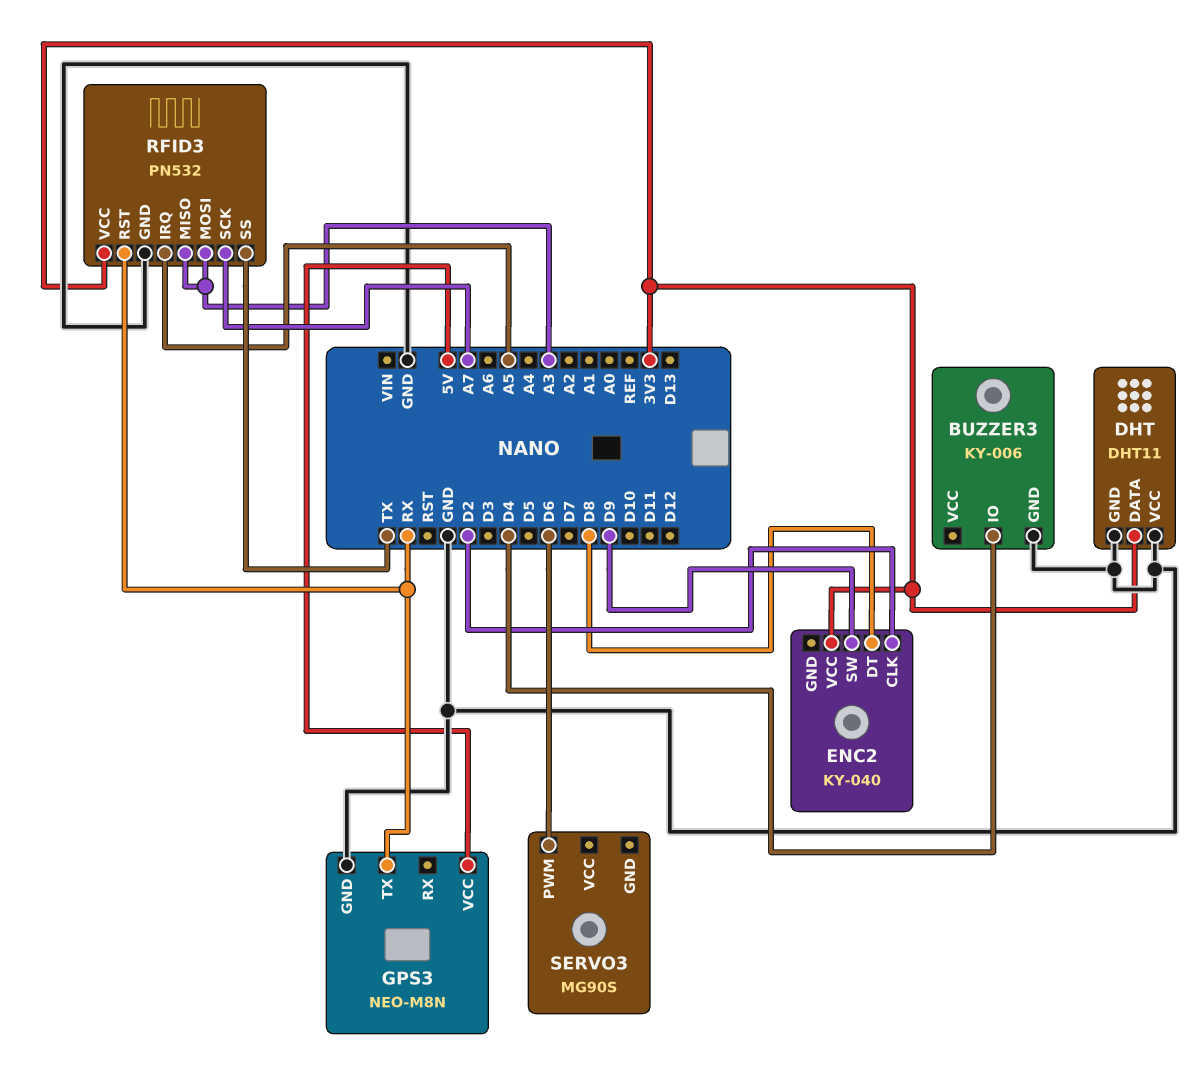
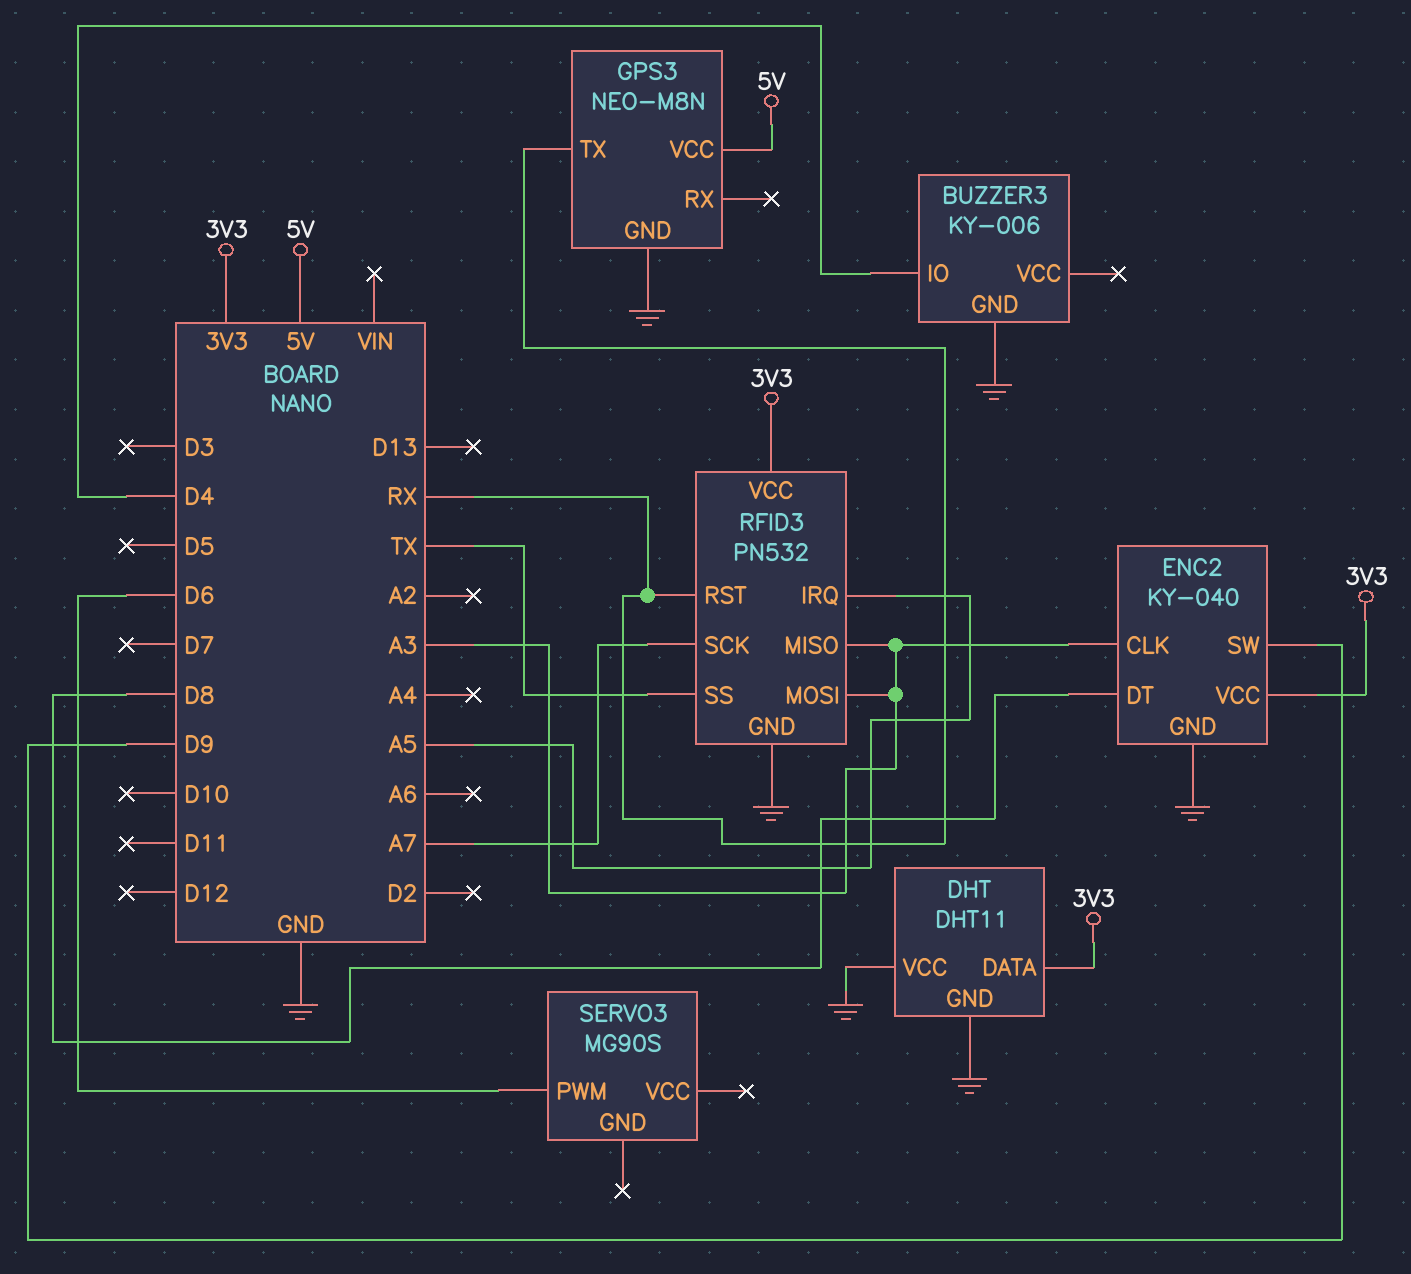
ENC2 pin CLK: D2 -> A3
ENC2 pin GND: none -> GND

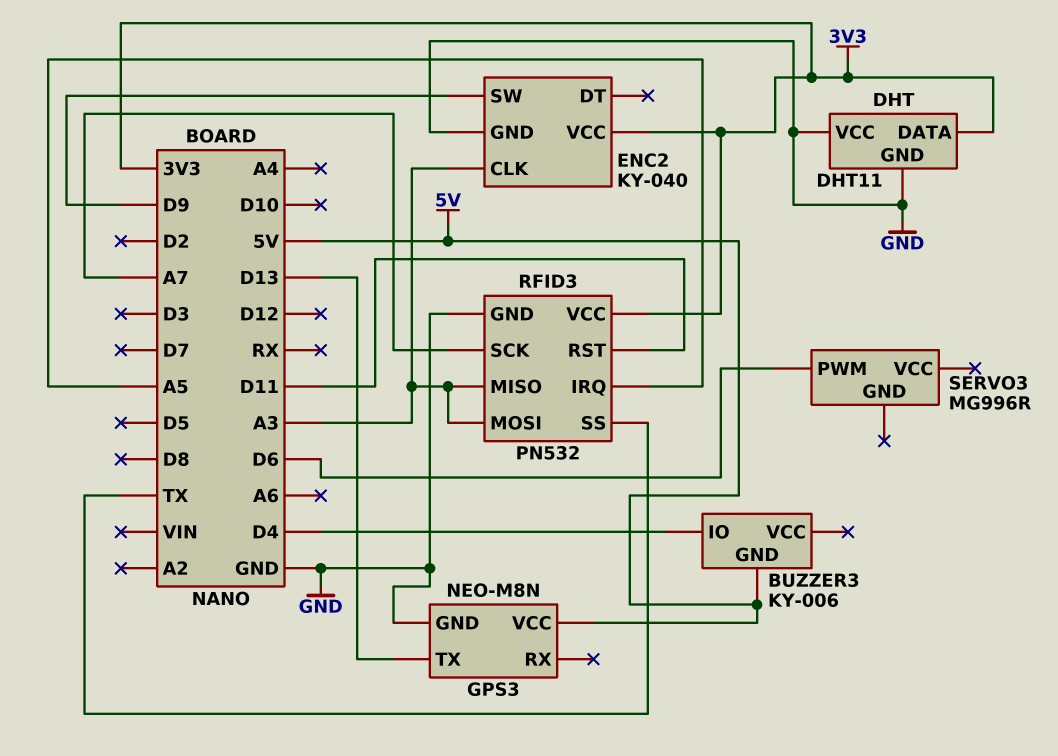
BUZZER3 pin GND: GND -> 5V
ENC2 pin DT: D8 -> none
GPS3 pin TX: RX -> D13
RFID3 pin RST: RX -> D11
SERVO3: MG90S -> MG996R

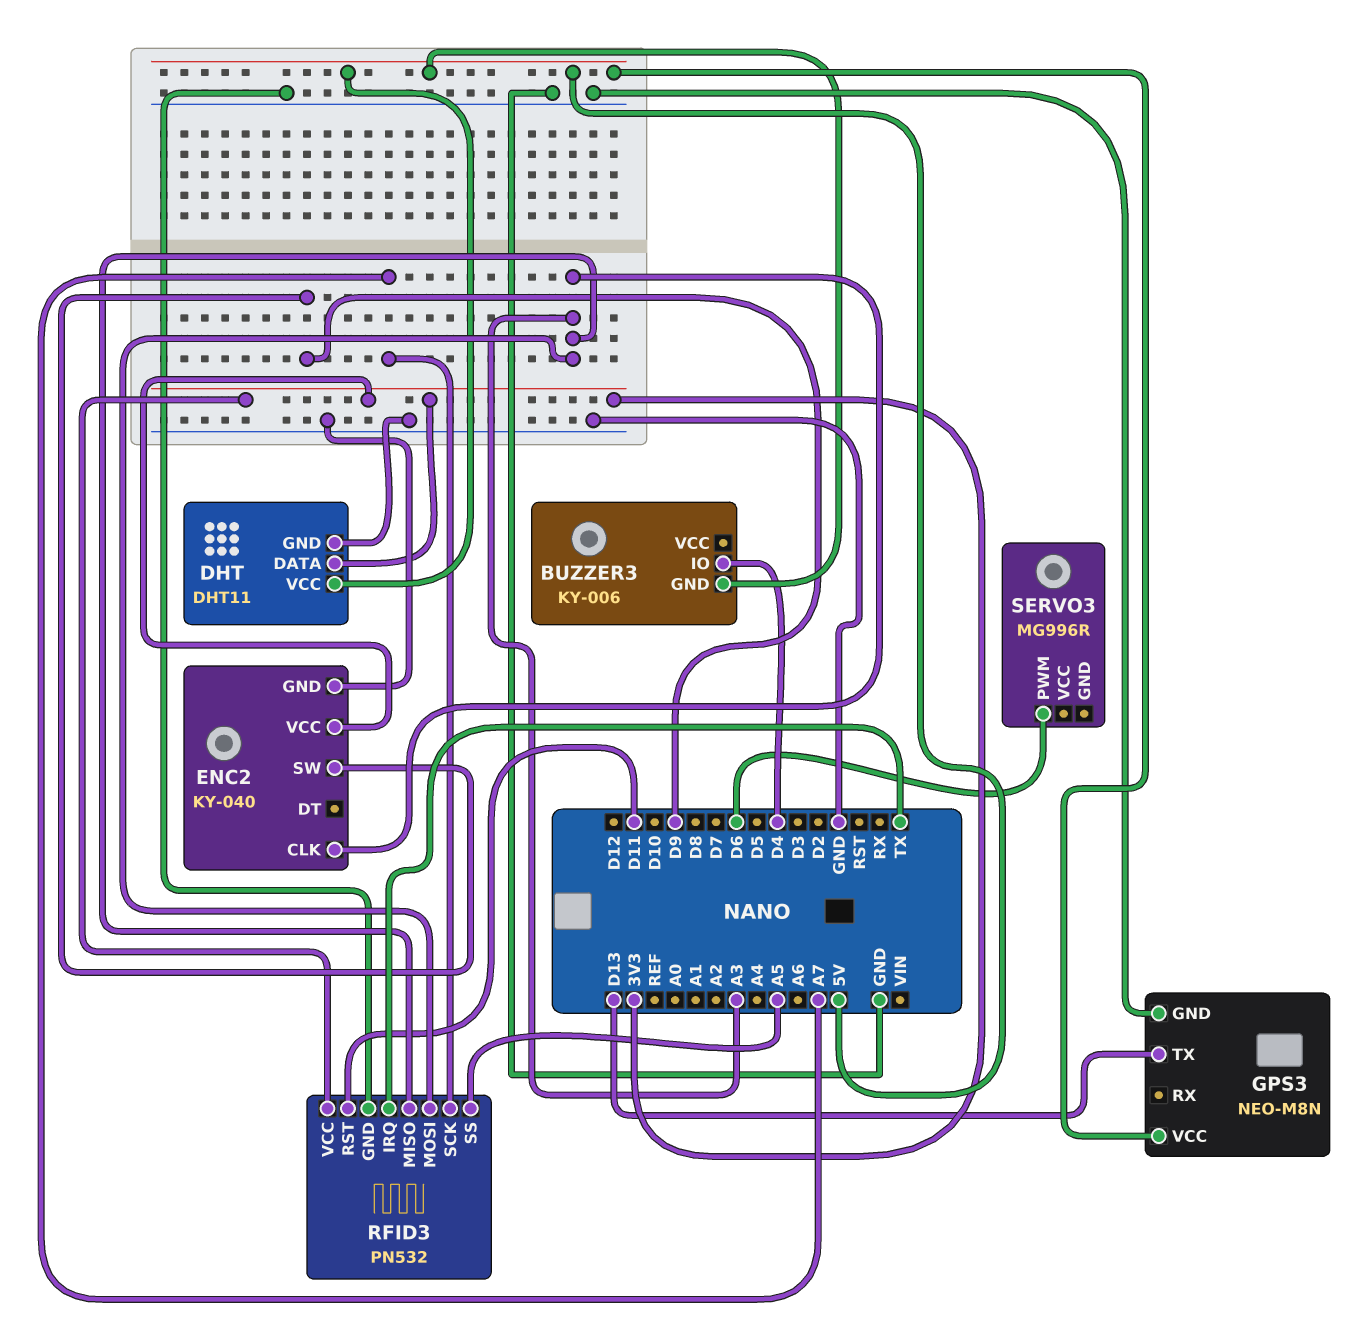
DHT pin VCC: GND -> 5V
RFID3 pin IRQ: A5 -> TX
RFID3 pin SS: TX -> A5

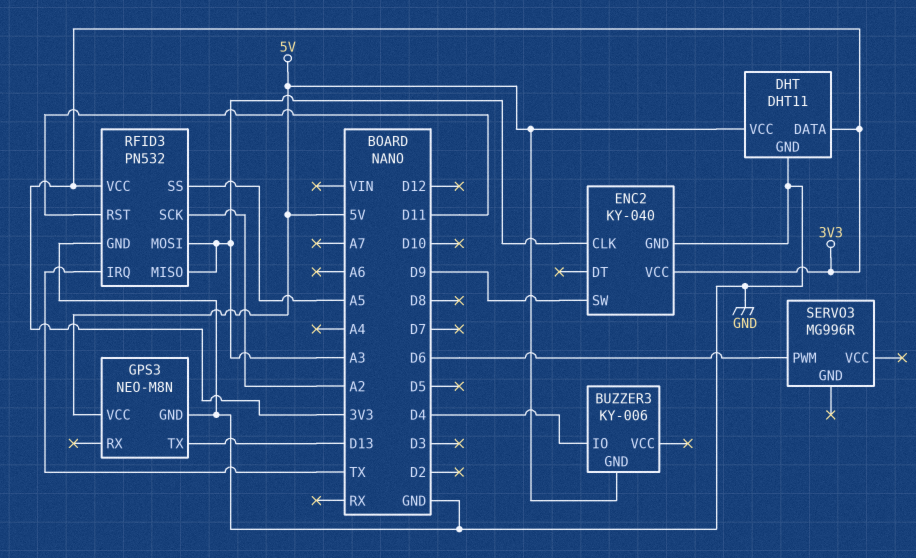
RFID3 pin SCK: A7 -> A2

